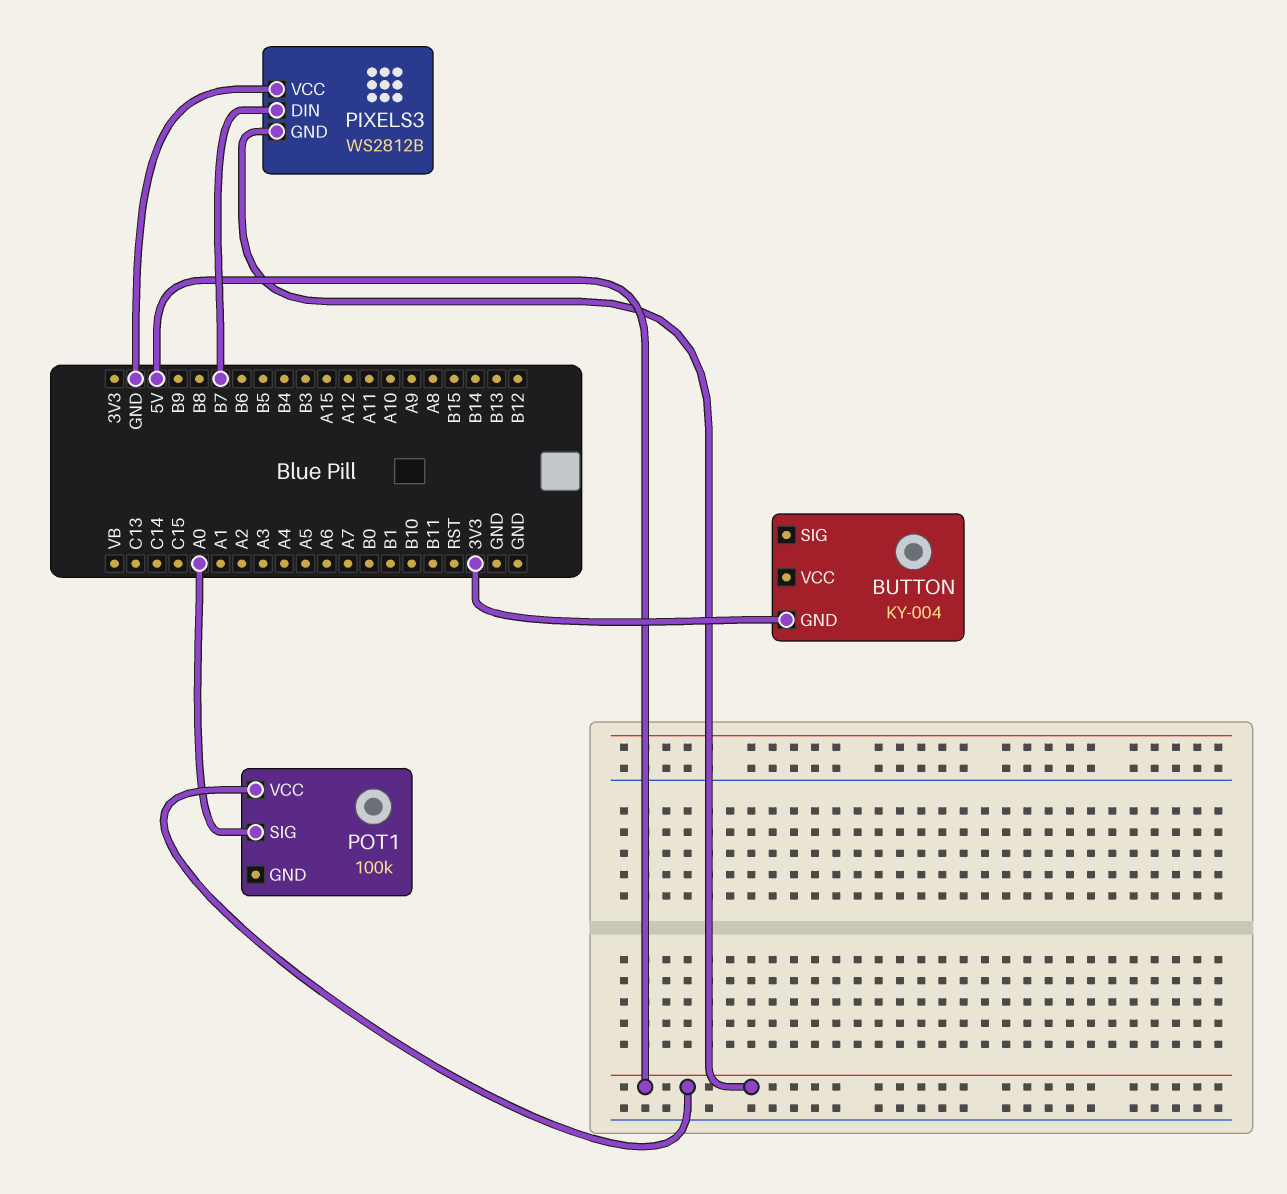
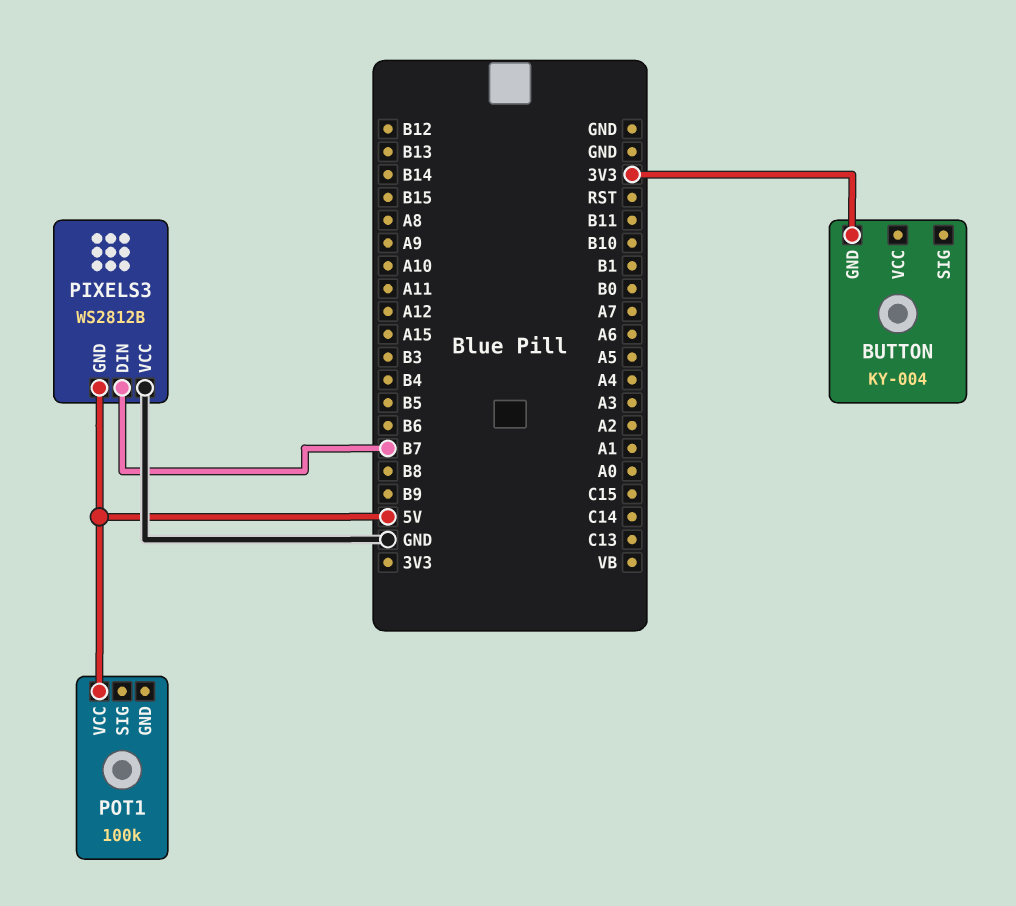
POT1 pin SIG: A0 -> none

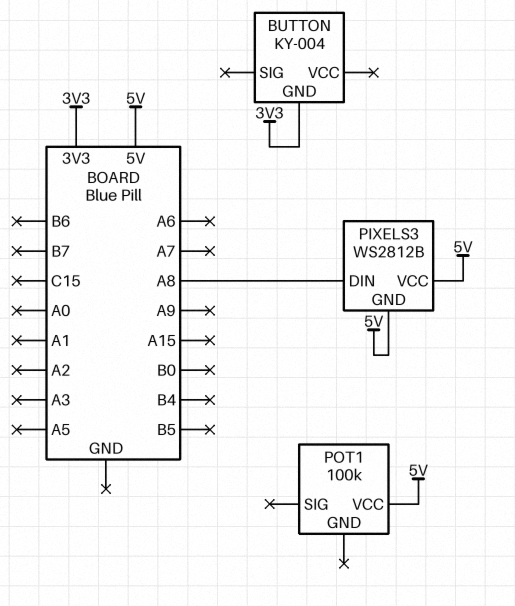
PIXELS3 pin DIN: B7 -> A8
PIXELS3 pin VCC: GND -> 5V

